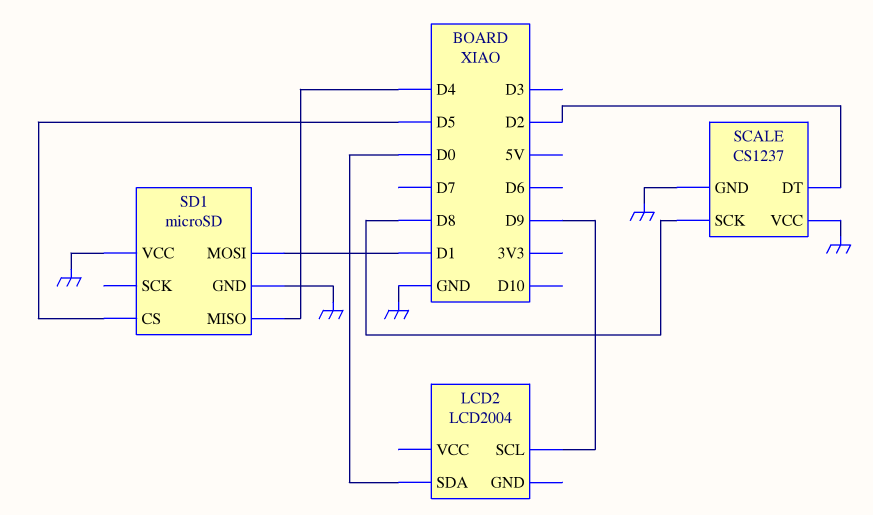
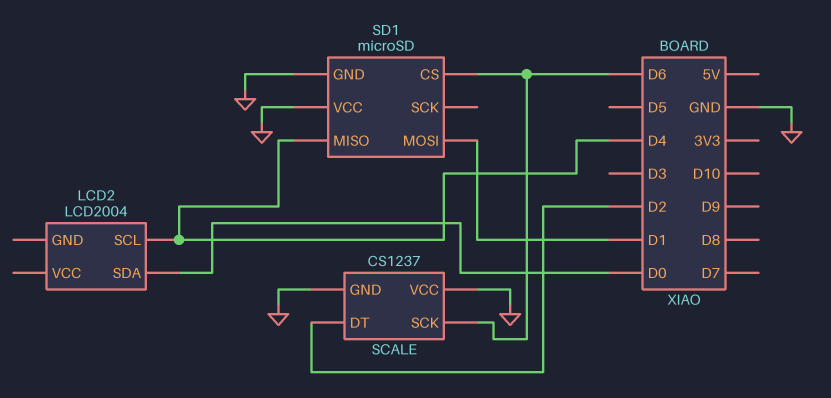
LCD2 pin SCL: D9 -> D4
SCALE pin SCK: D8 -> D6
SD1 pin CS: D5 -> D6

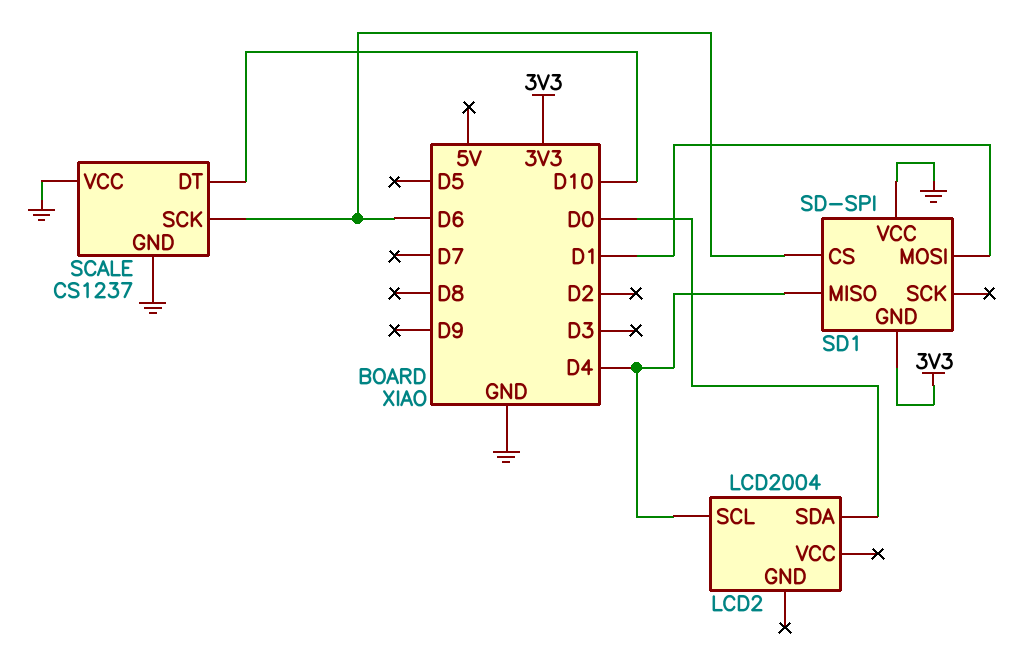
SCALE pin DT: D2 -> D10
SD1: microSD -> SD-SPI
SD1 pin GND: GND -> 3V3

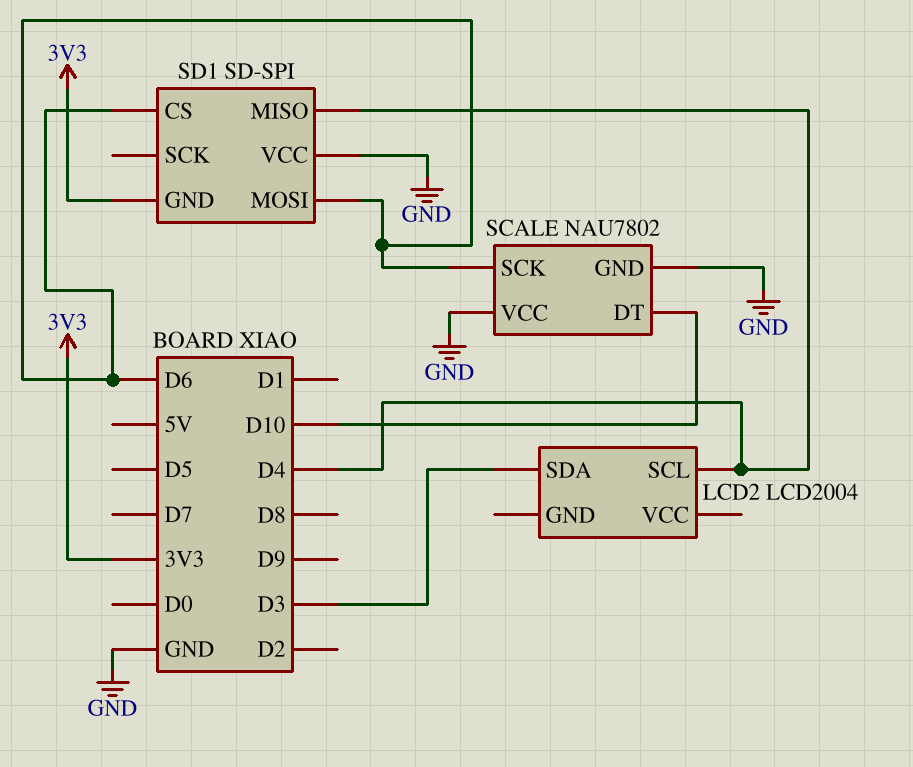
LCD2 pin SDA: D0 -> D3
SCALE: CS1237 -> NAU7802
SD1 pin MOSI: D1 -> D6

